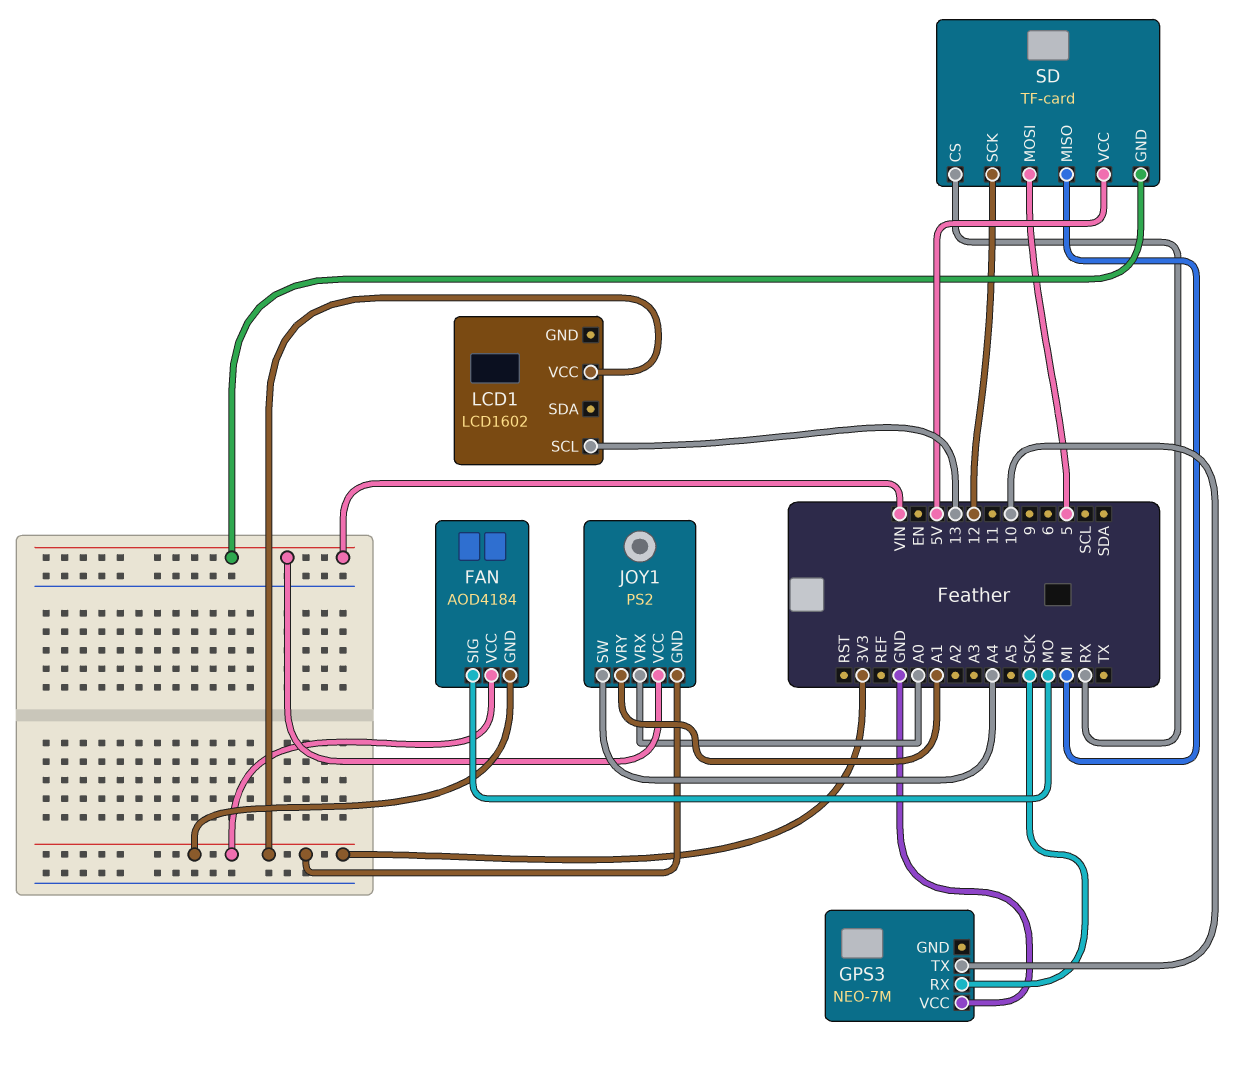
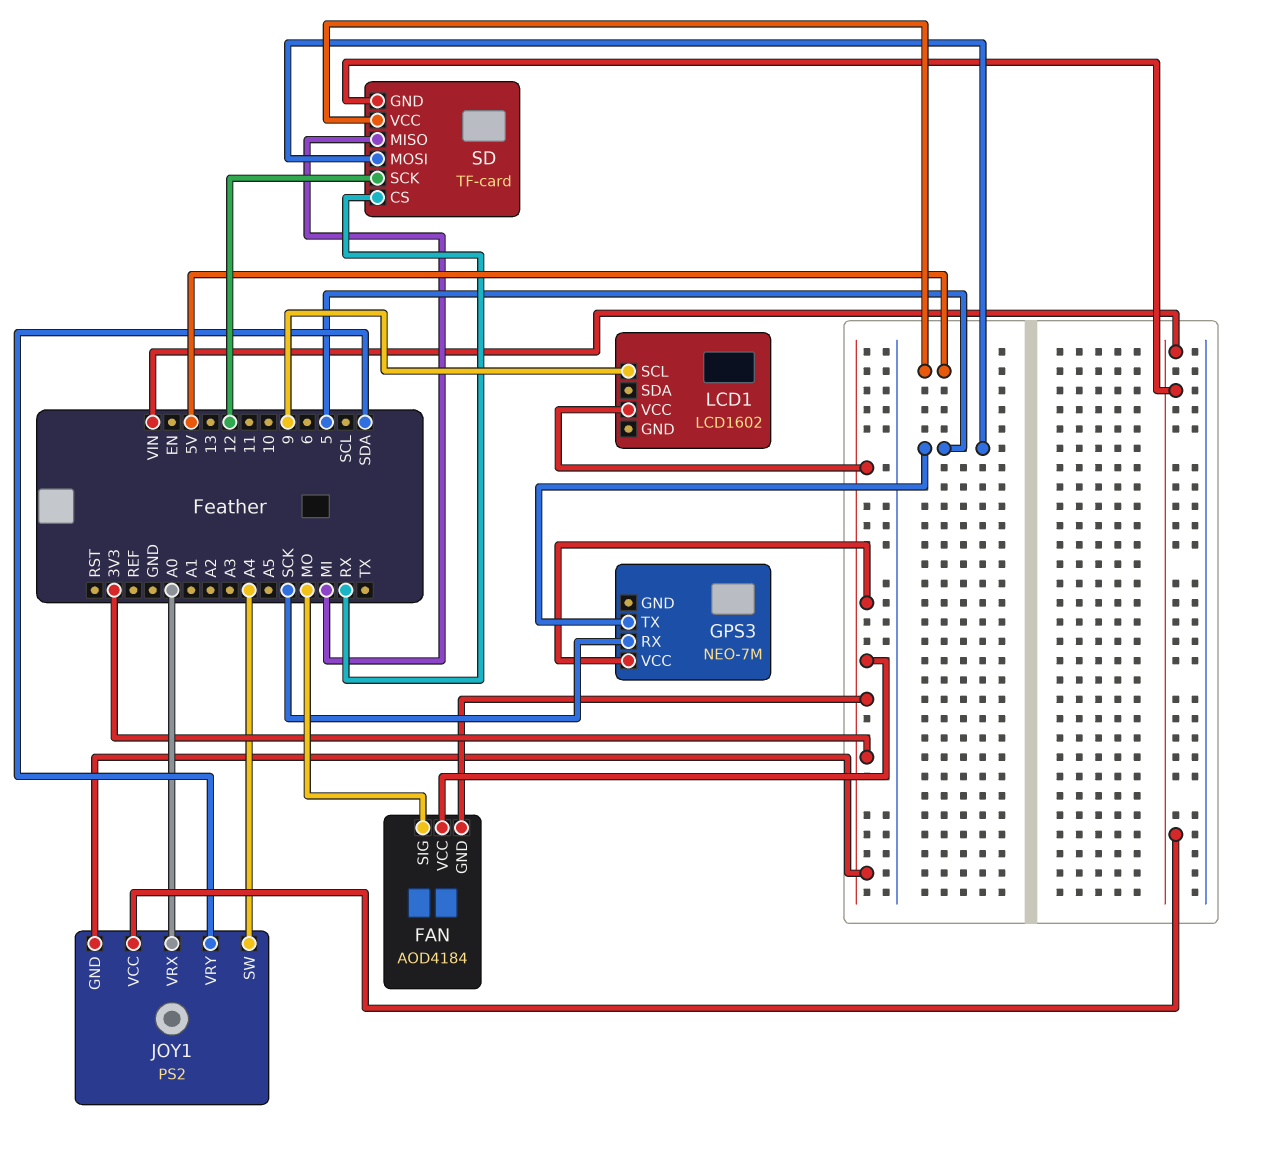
GPS3 pin TX: 10 -> 5
GPS3 pin VCC: GND -> 3V3
JOY1 pin VRY: A1 -> SDA
LCD1 pin SCL: 13 -> 9

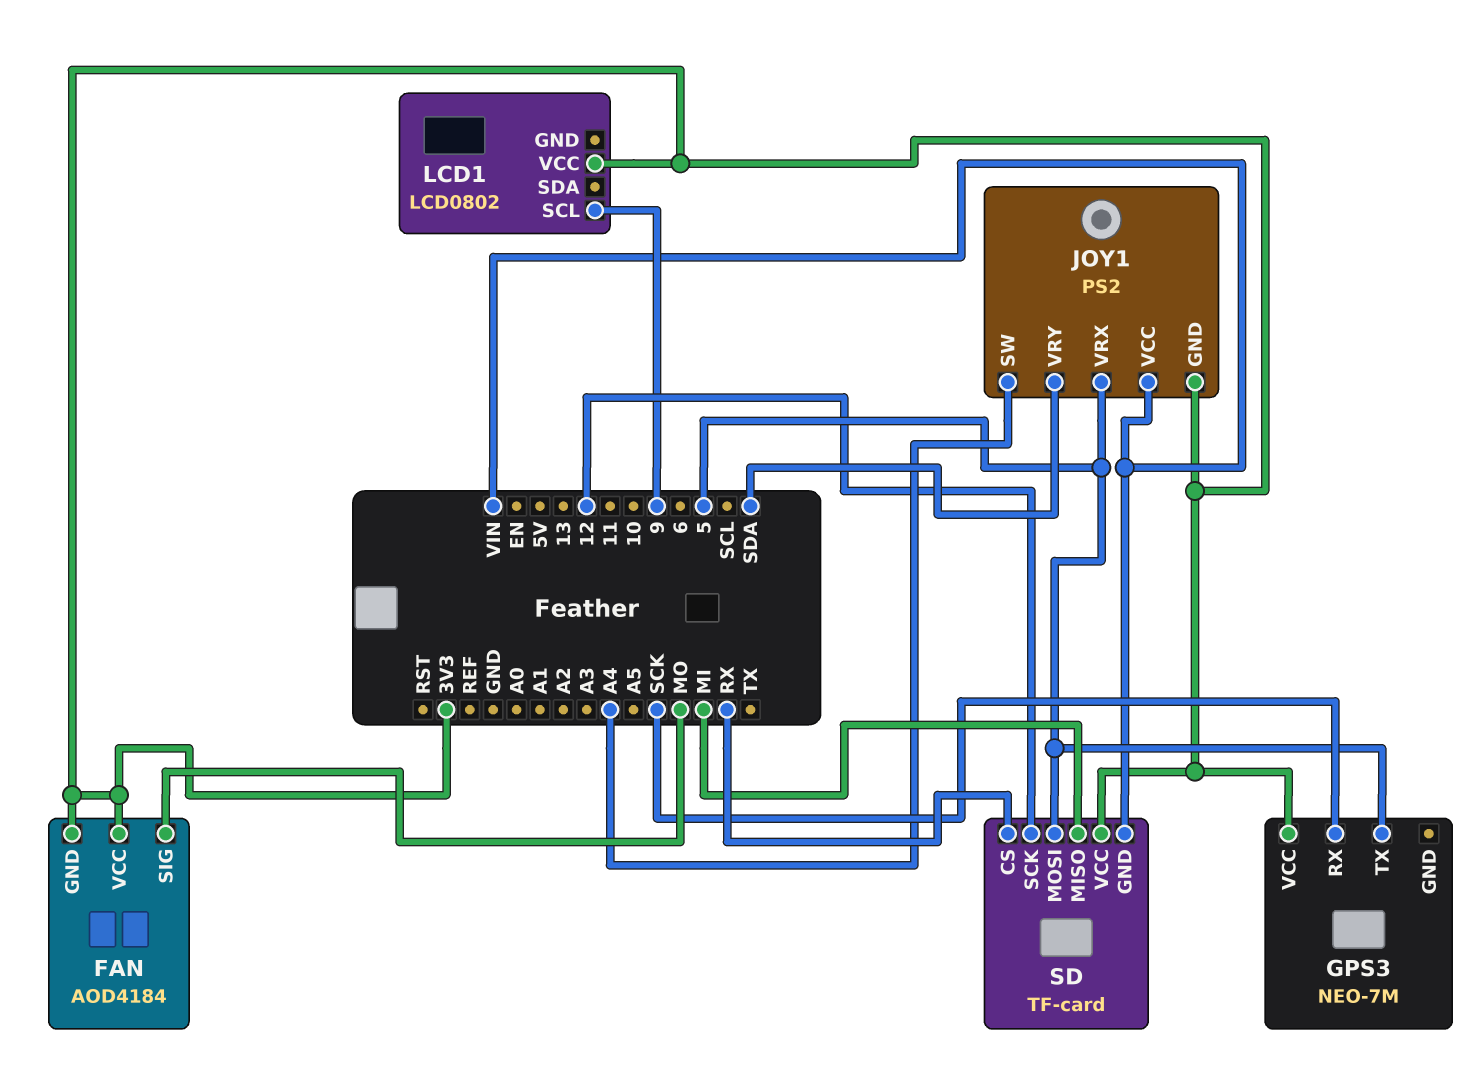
JOY1 pin VRX: A0 -> 5
LCD1: LCD1602 -> LCD0802
SD pin VCC: 5V -> 3V3

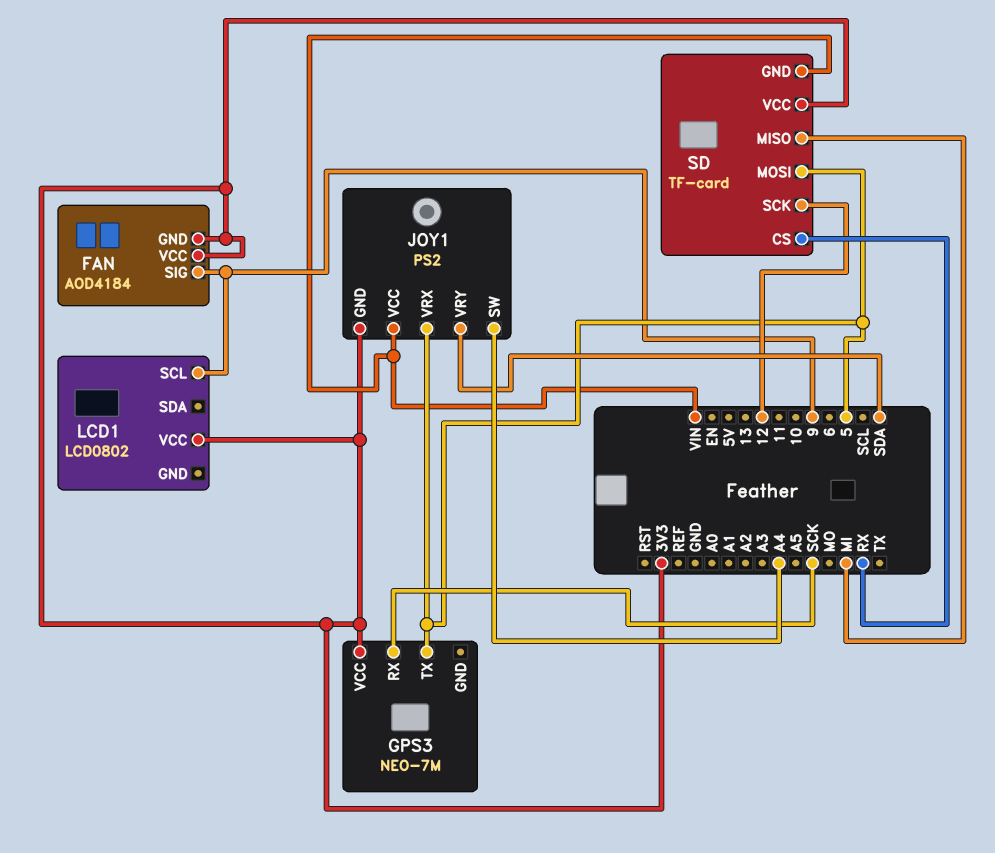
FAN pin SIG: MO -> 9

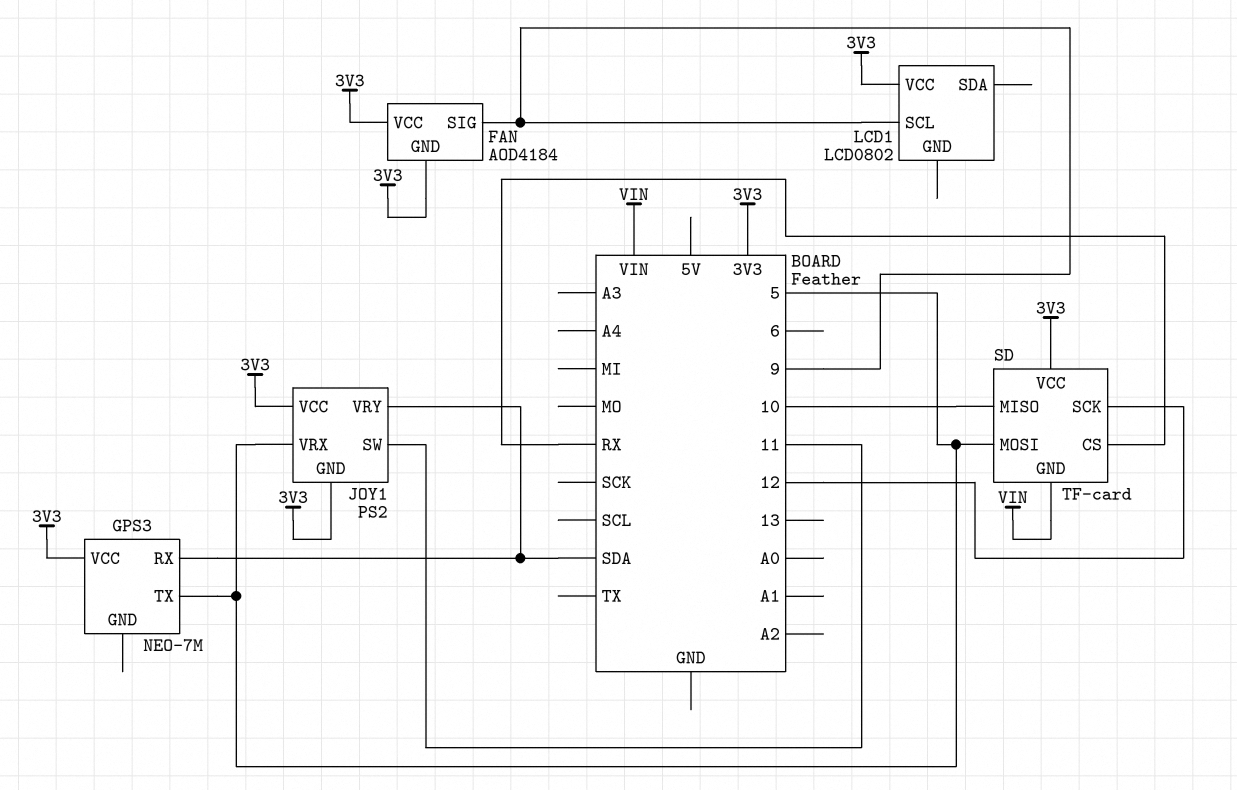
GPS3 pin RX: SCK -> SDA
JOY1 pin SW: A4 -> 11
JOY1 pin VCC: VIN -> 3V3
SD pin MISO: MI -> 10

